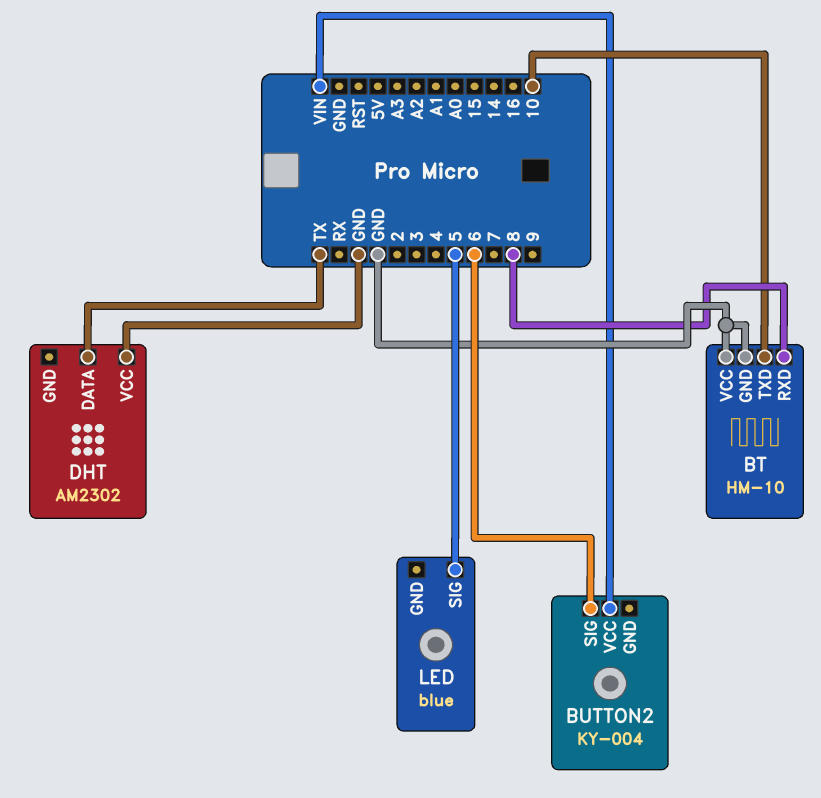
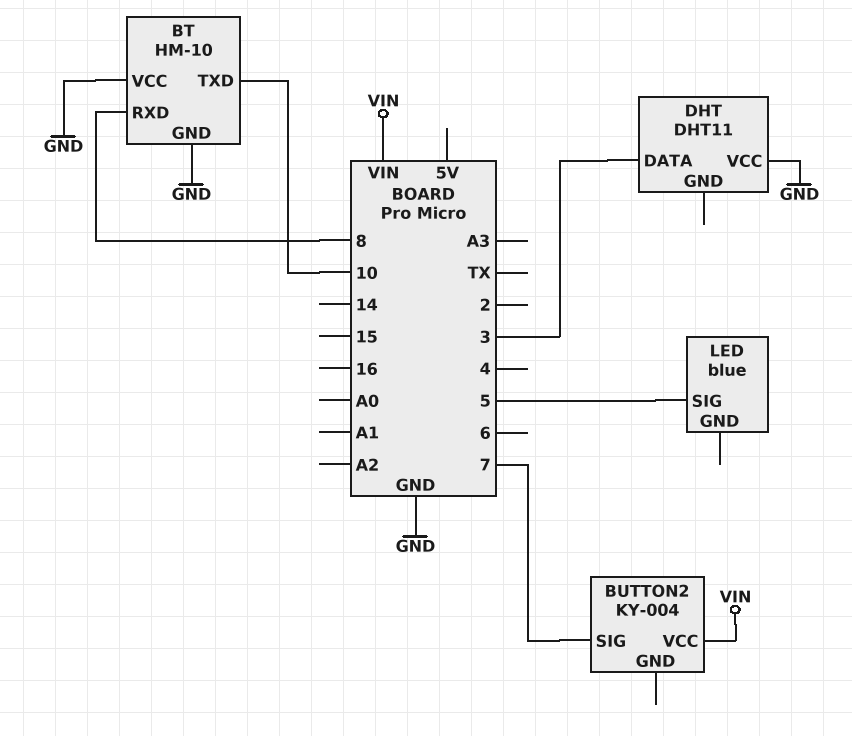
BUTTON2 pin SIG: 6 -> 7
DHT: AM2302 -> DHT11
DHT pin DATA: TX -> 3

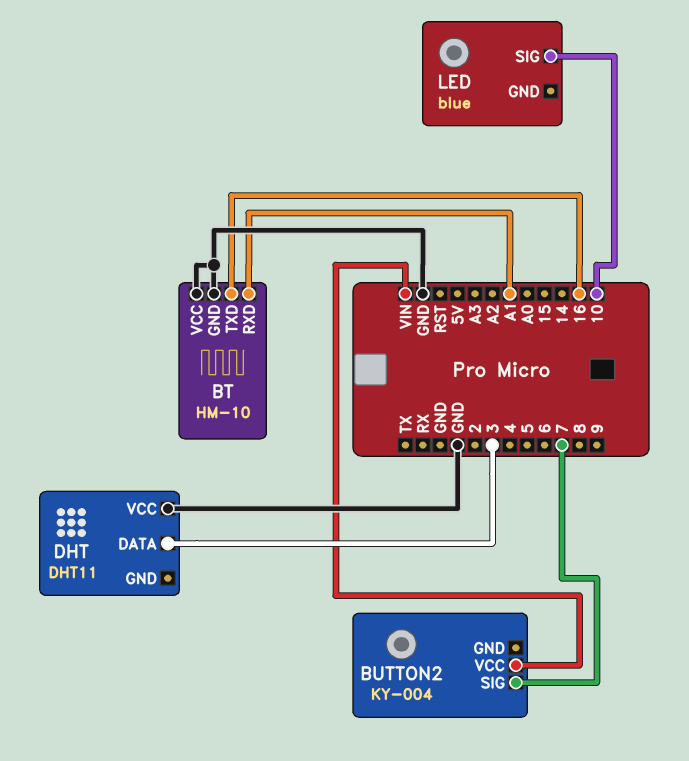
BT pin RXD: 8 -> A1
BT pin TXD: 10 -> 16
LED pin SIG: 5 -> 10

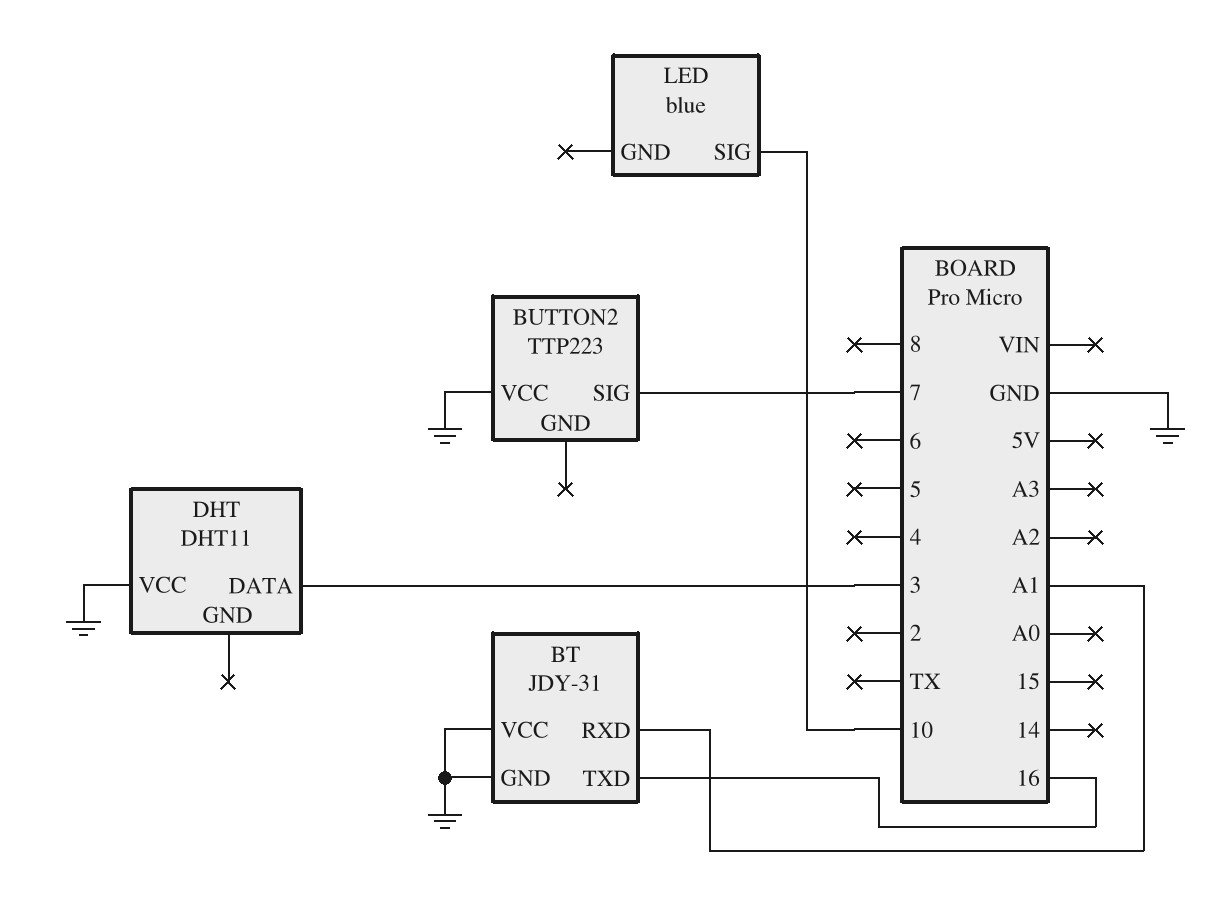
BT: HM-10 -> JDY-31
BUTTON2: KY-004 -> TTP223
BUTTON2 pin VCC: VIN -> GND

